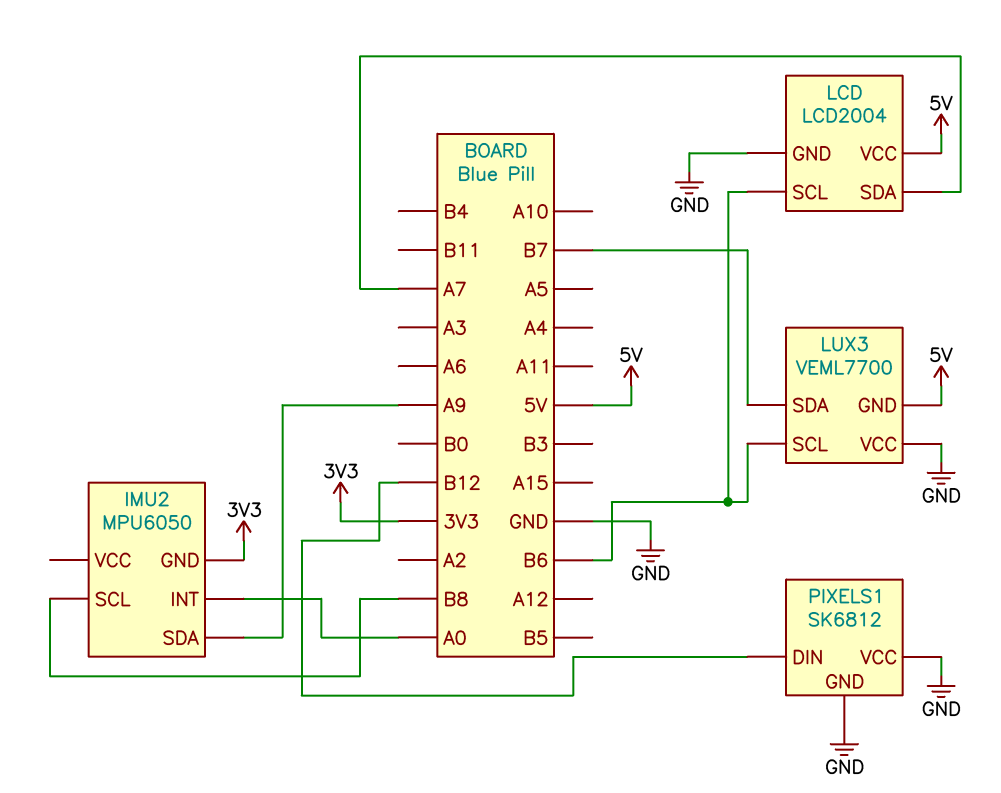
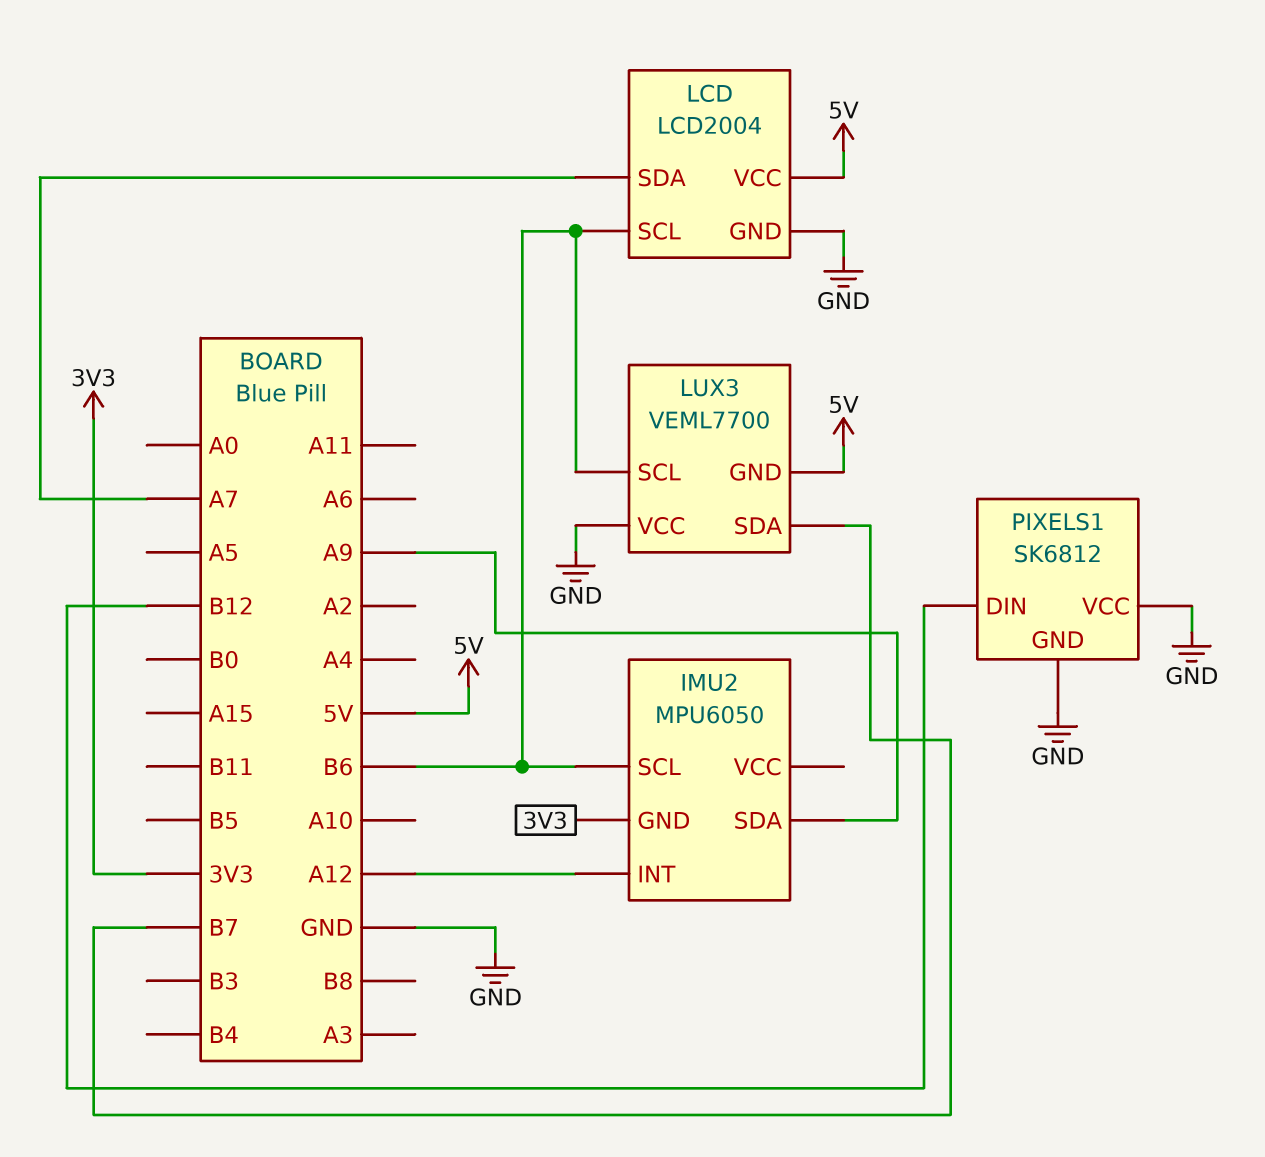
IMU2 pin INT: A0 -> A12
IMU2 pin SCL: B8 -> B6

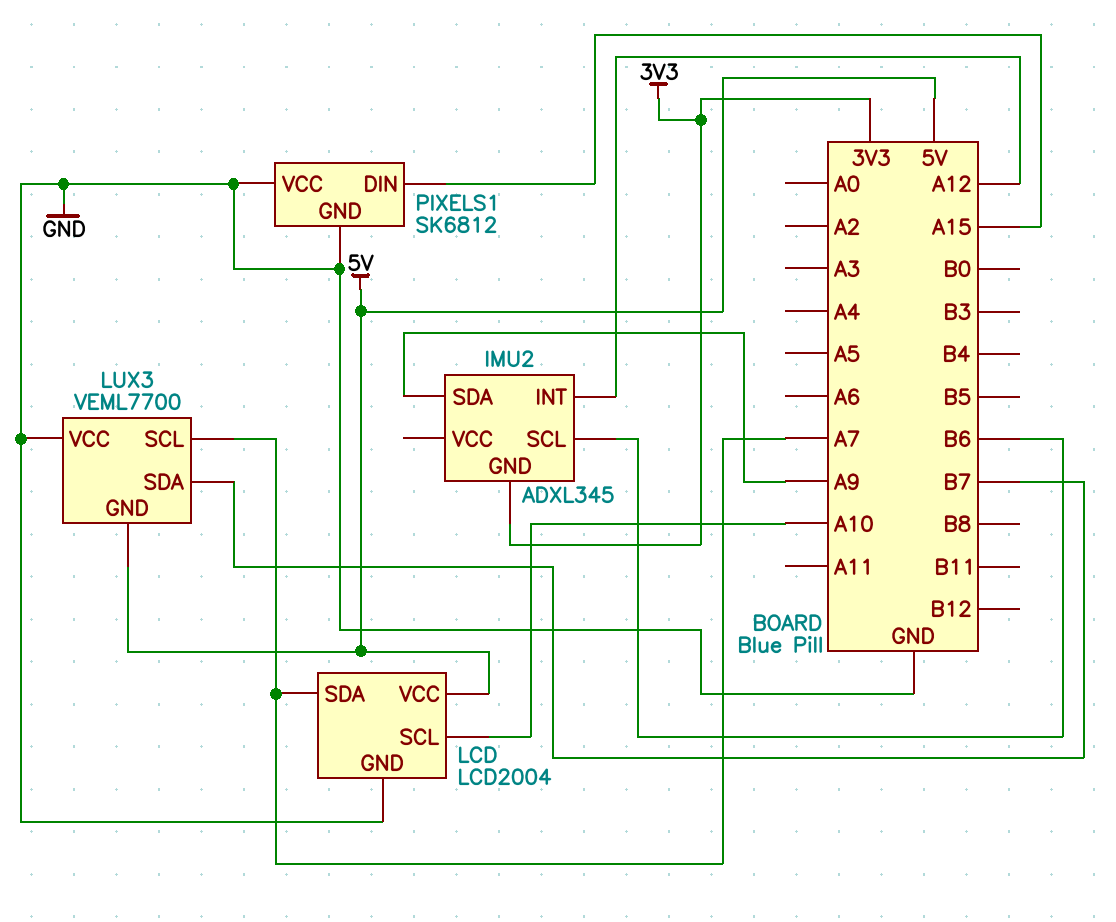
IMU2: MPU6050 -> ADXL345
LCD pin SCL: B6 -> A10
LUX3 pin SCL: B6 -> A7
PIXELS1 pin DIN: B12 -> A15

